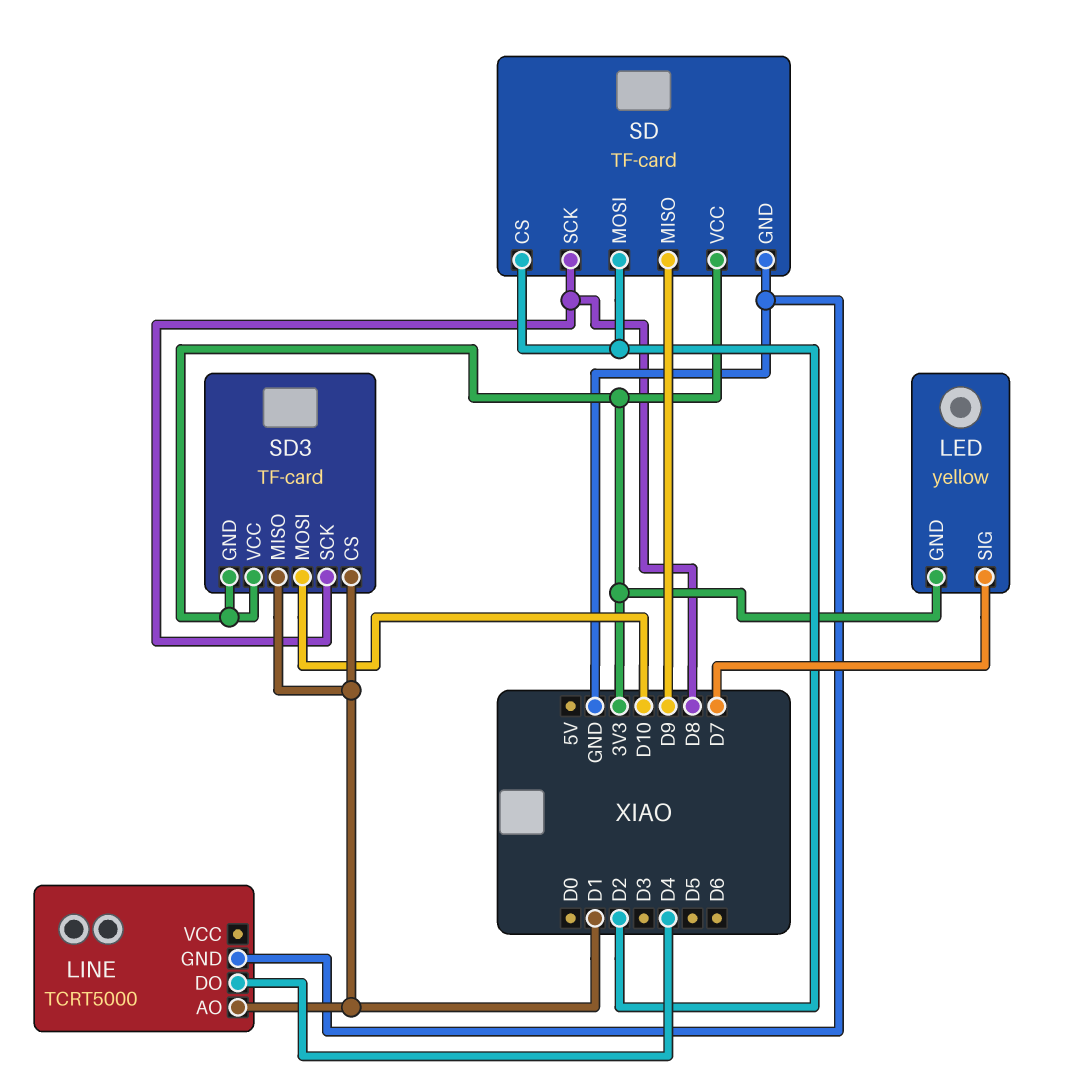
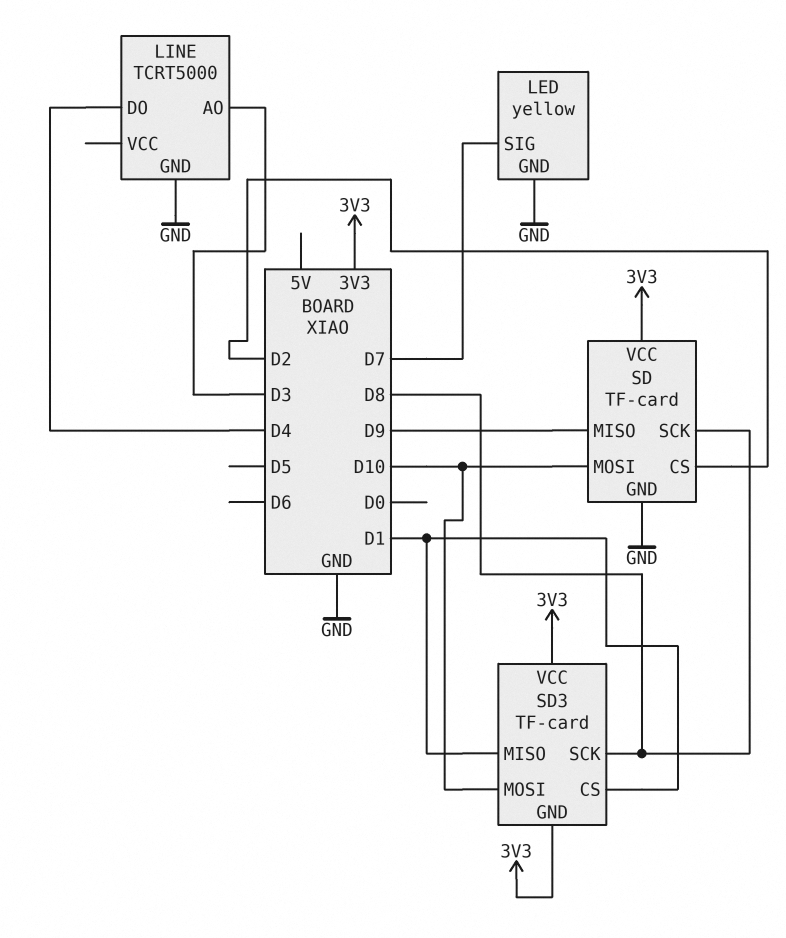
LED pin GND: 3V3 -> GND
LINE pin AO: D1 -> D3
SD pin MOSI: D2 -> D10

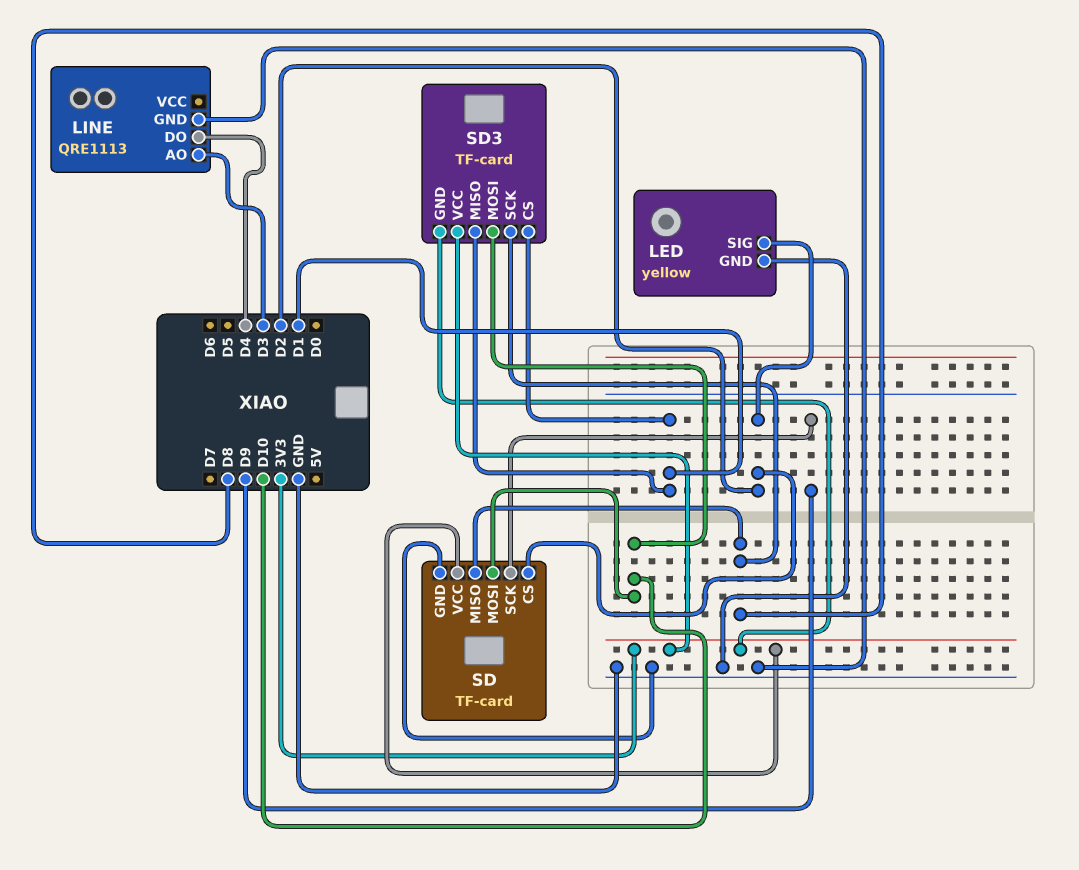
LED pin SIG: D7 -> D2
LINE: TCRT5000 -> QRE1113
SD pin MISO: D9 -> D8
SD pin SCK: D8 -> D9

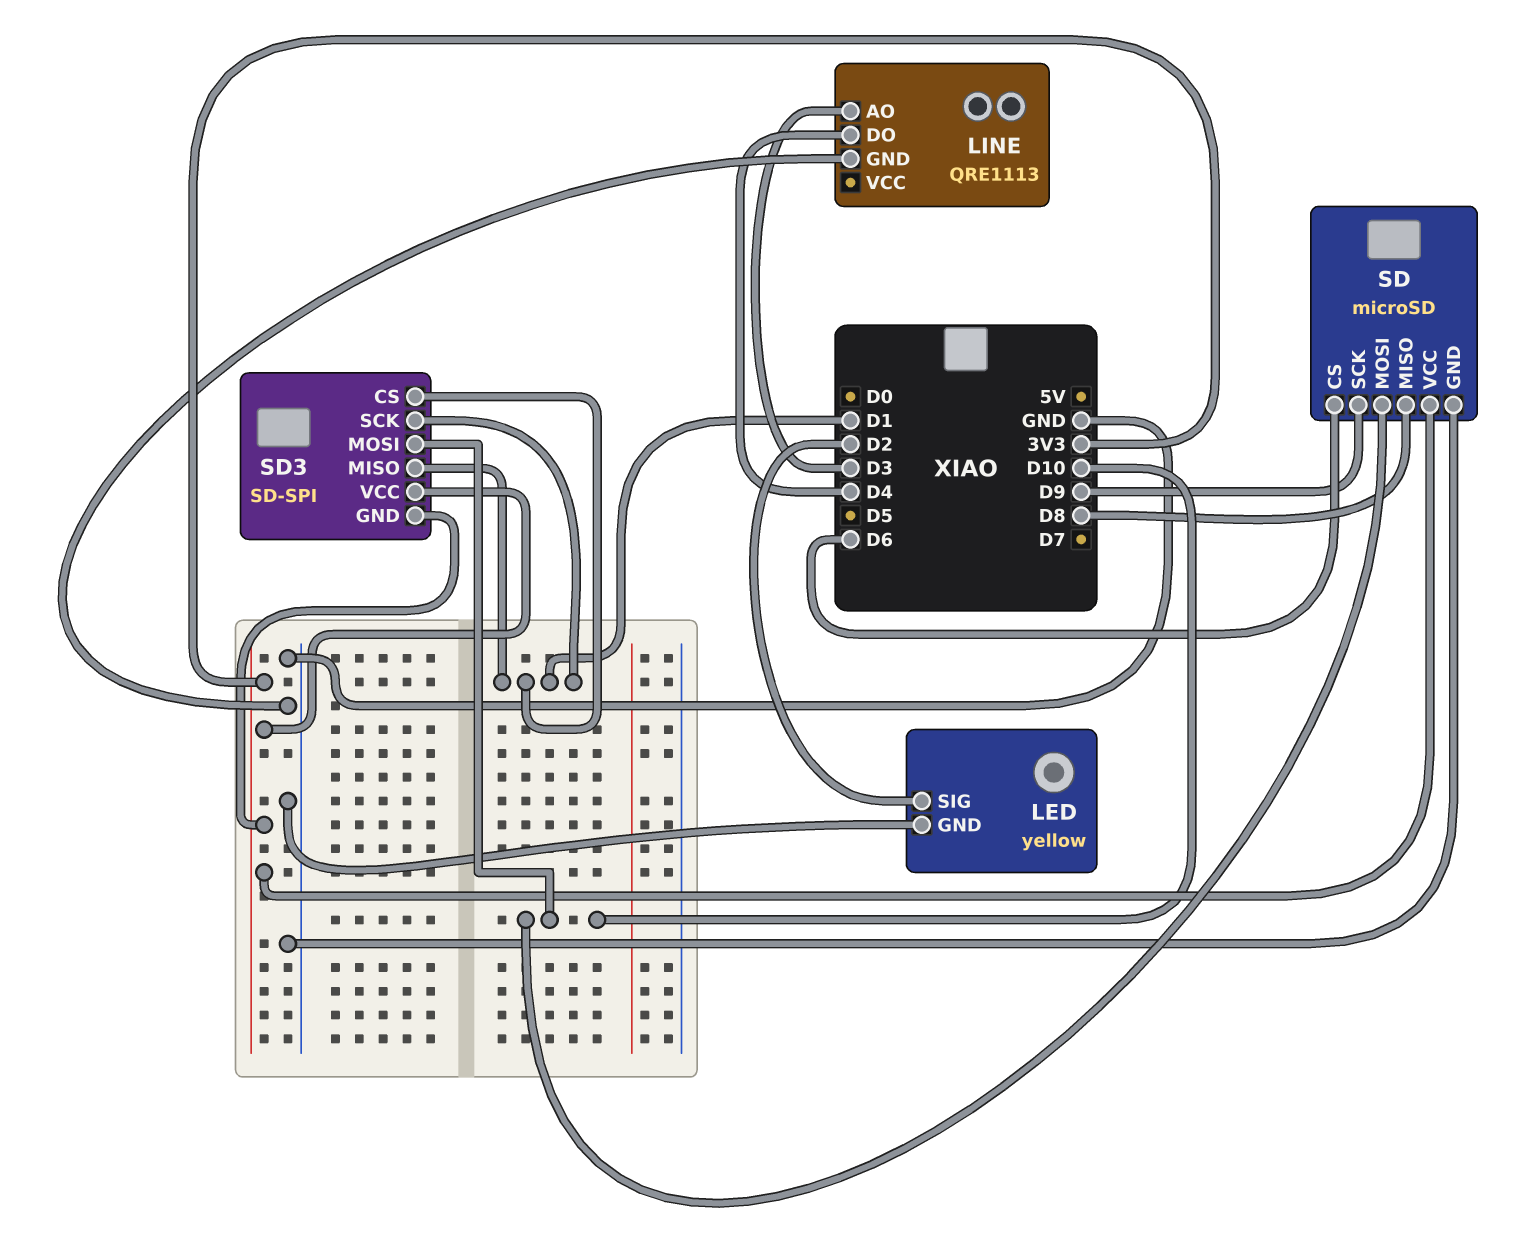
SD: TF-card -> microSD
SD pin CS: D2 -> D6
SD3: TF-card -> SD-SPI
SD3 pin SCK: D8 -> D1

